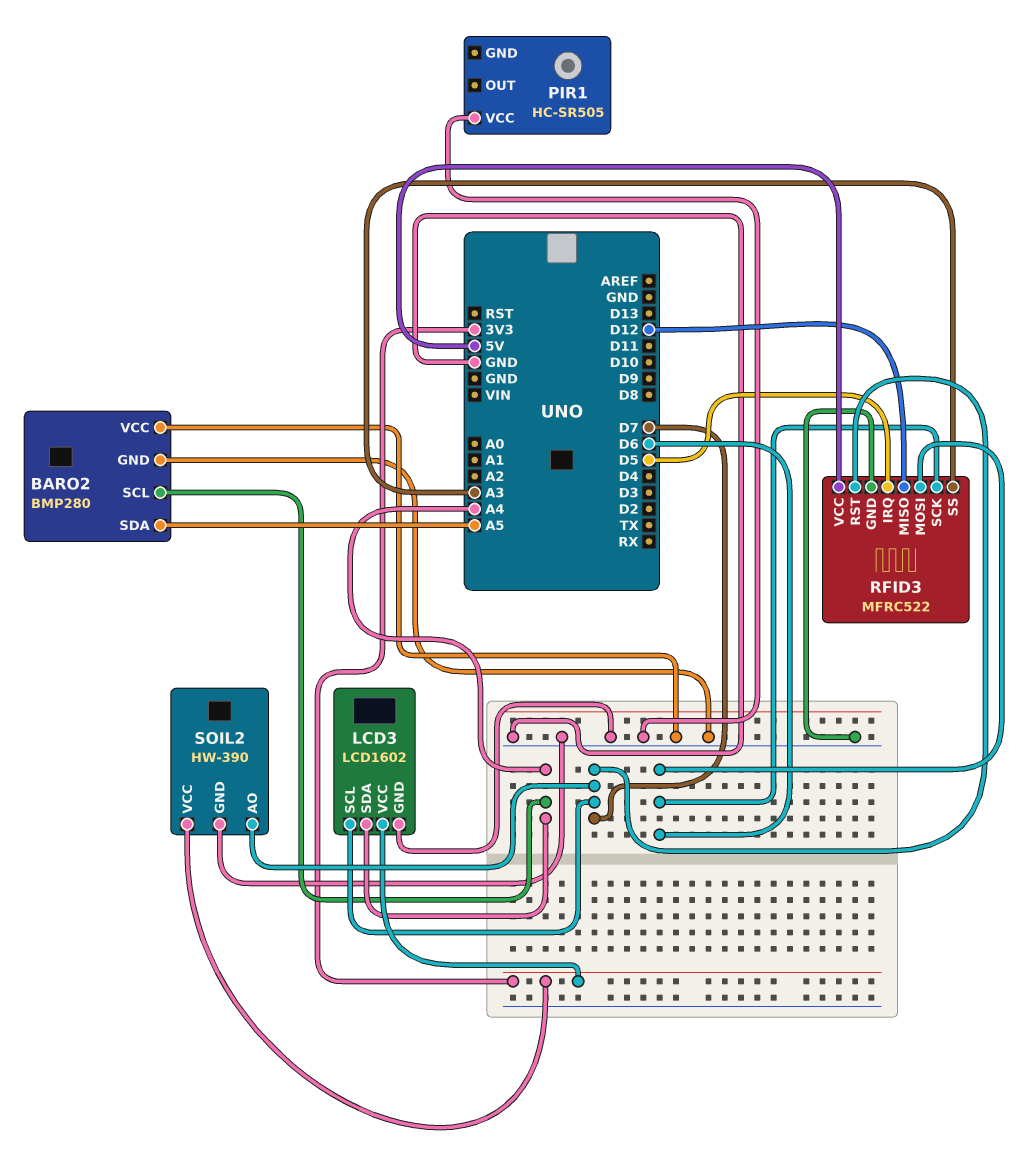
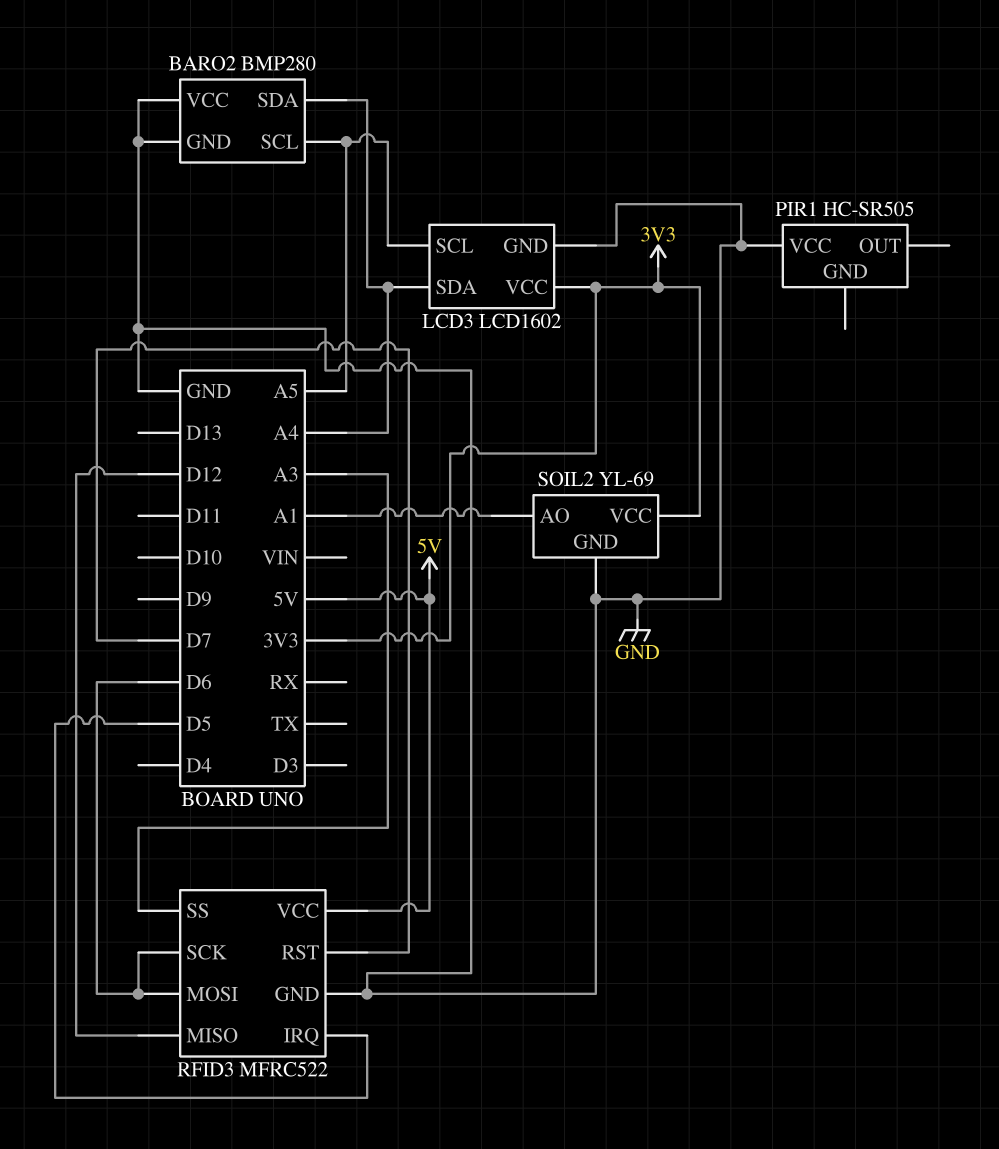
BARO2 pin SCL: A4 -> A5
BARO2 pin SDA: A5 -> A4
LCD3 pin SCL: D7 -> A5
SOIL2: HW-390 -> YL-69
SOIL2 pin AO: D7 -> A1

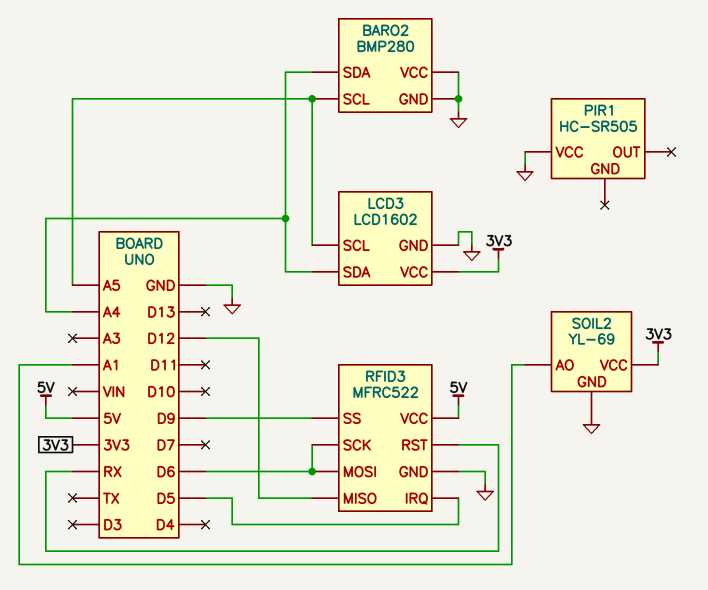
RFID3 pin RST: D7 -> RX
RFID3 pin SS: A3 -> D9

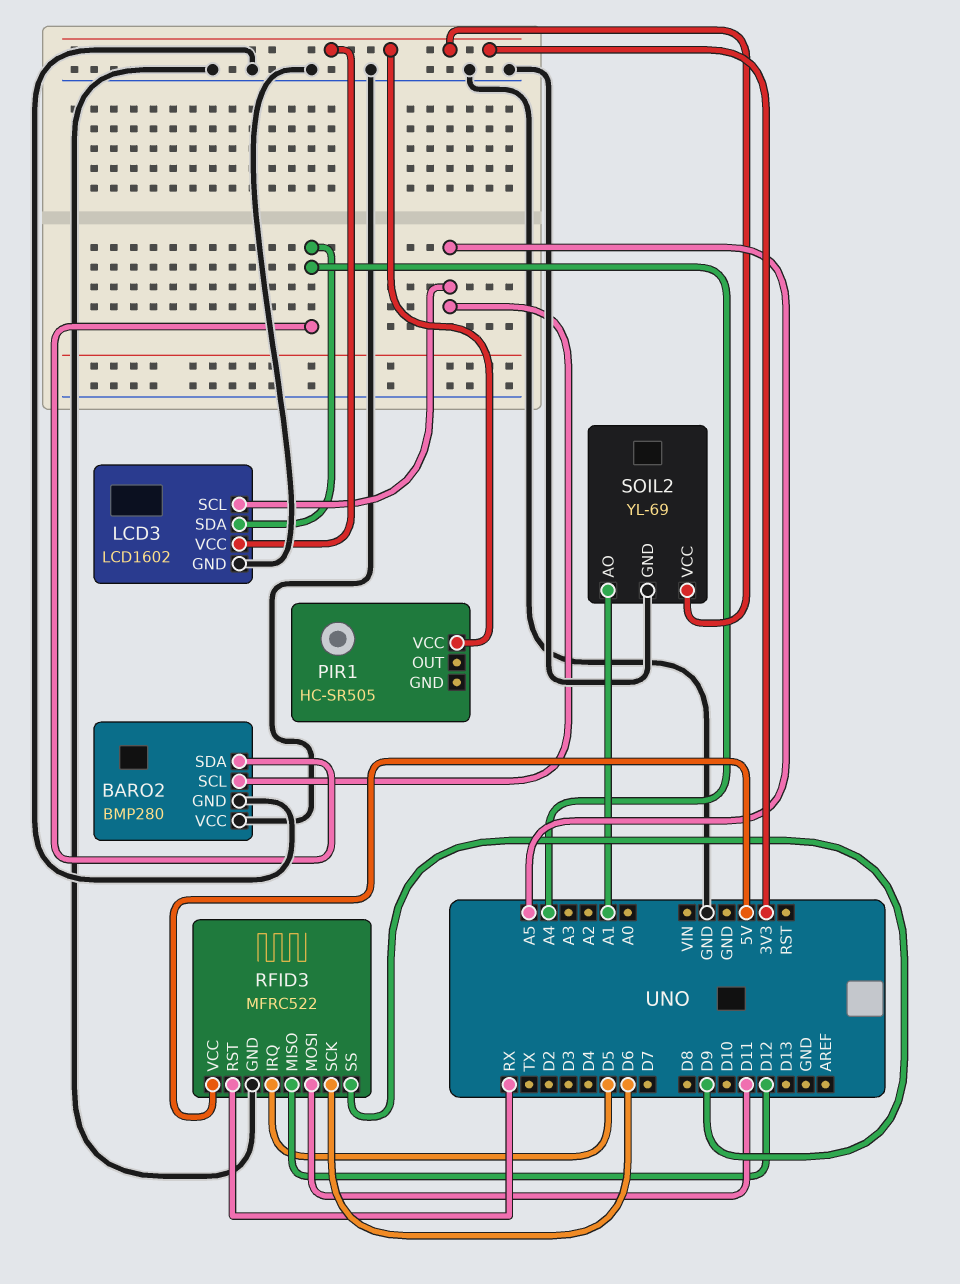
PIR1 pin VCC: GND -> 3V3
RFID3 pin MOSI: D6 -> D11

